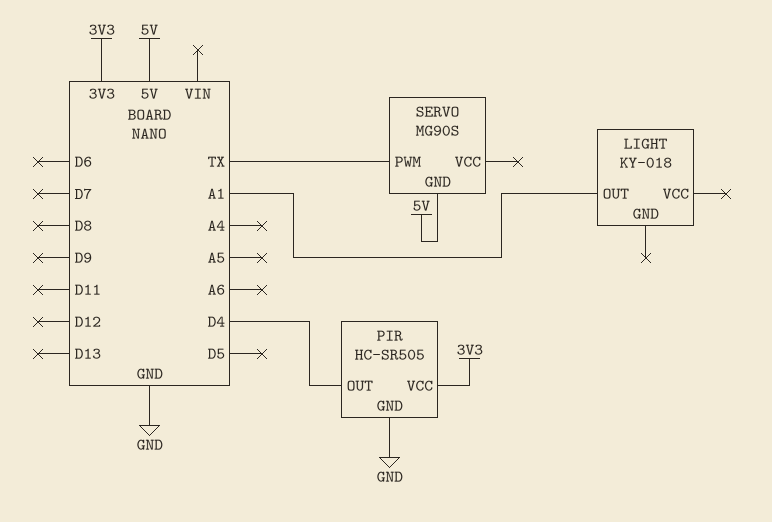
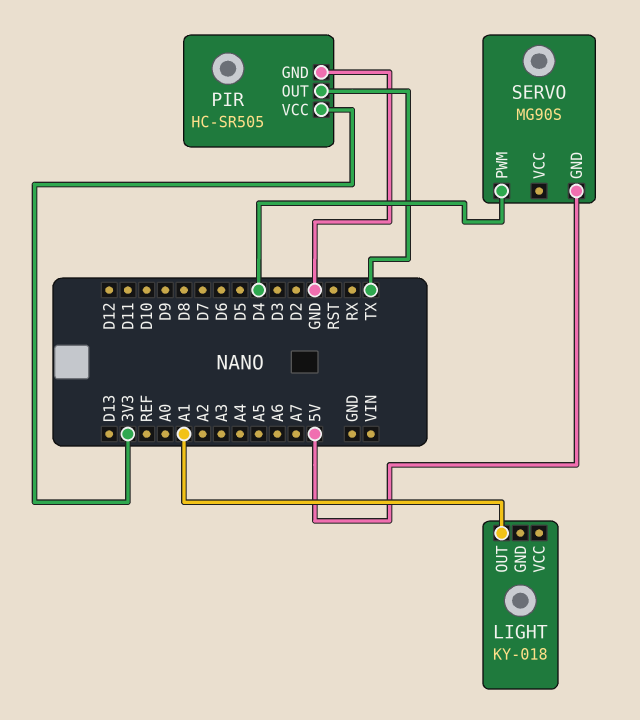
PIR pin OUT: D4 -> TX
SERVO pin PWM: TX -> D4

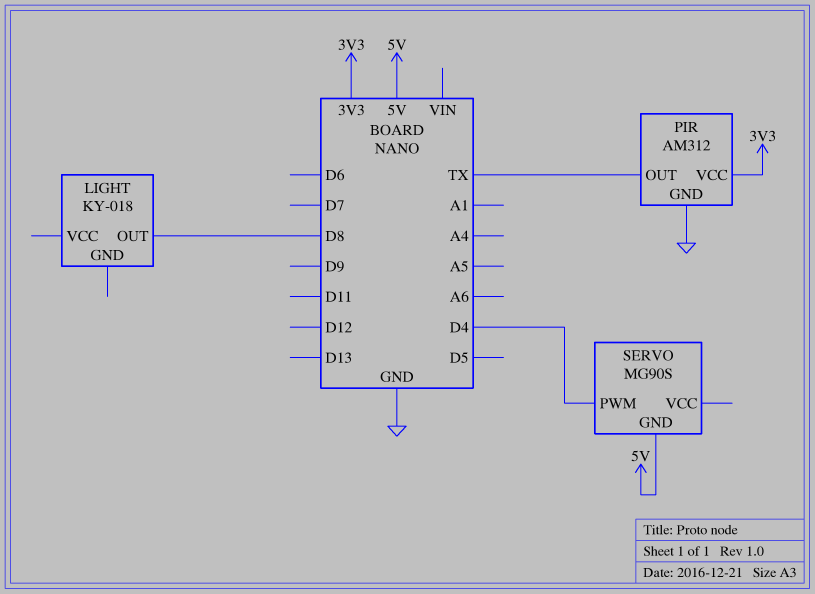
LIGHT pin OUT: A1 -> D8
PIR: HC-SR505 -> AM312

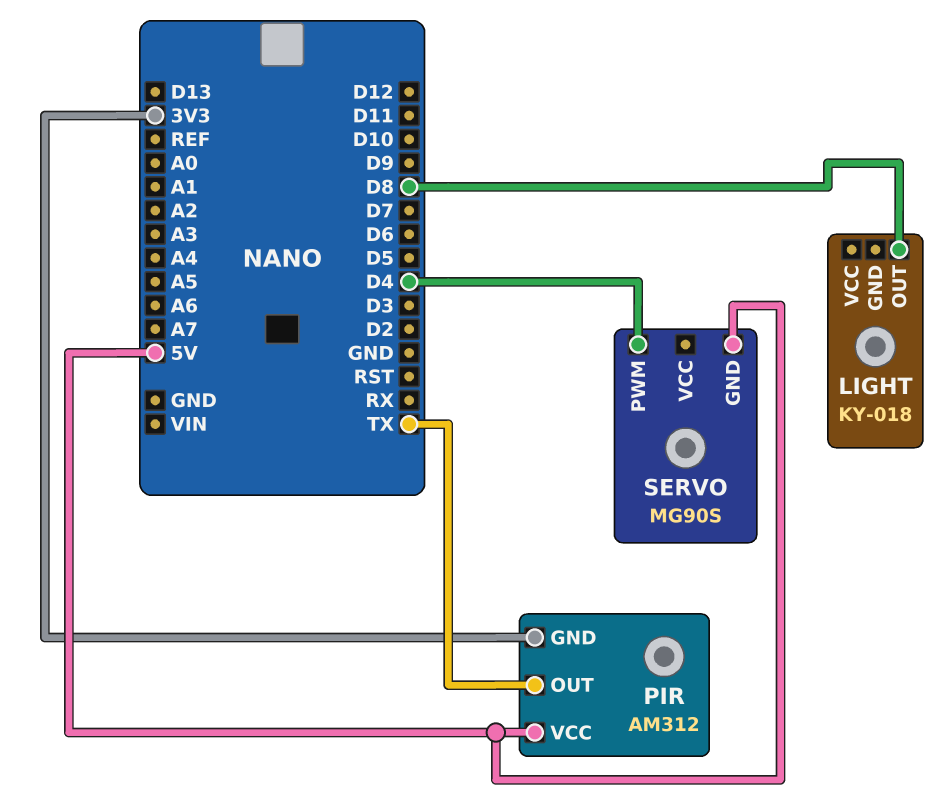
PIR pin GND: GND -> 3V3
PIR pin VCC: 3V3 -> 5V

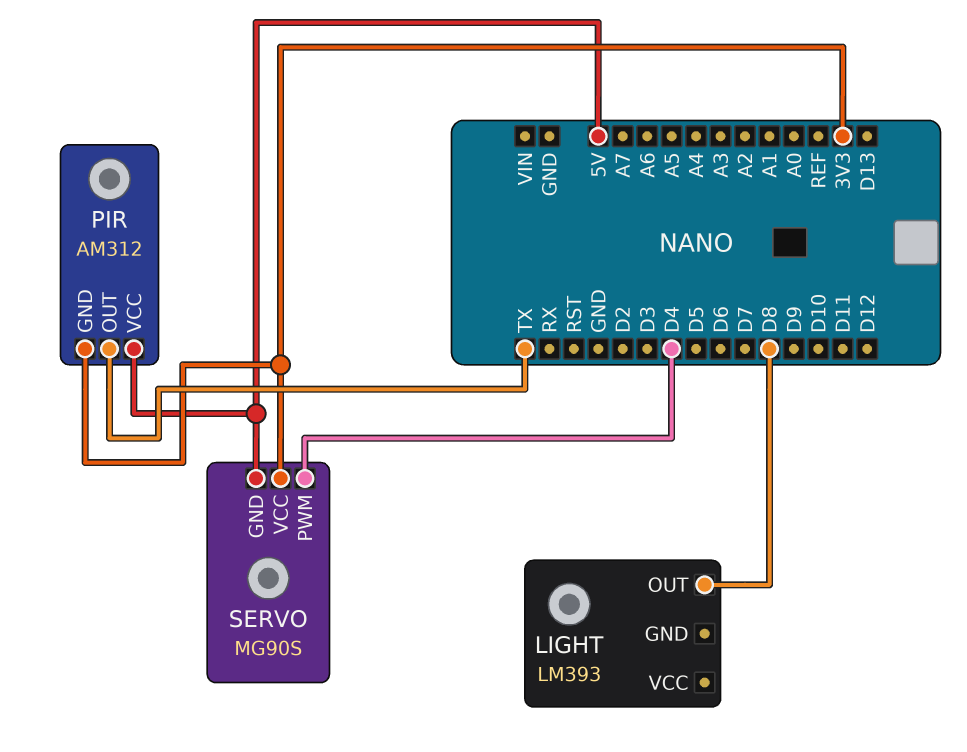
LIGHT: KY-018 -> LM393
SERVO pin VCC: none -> 3V3

